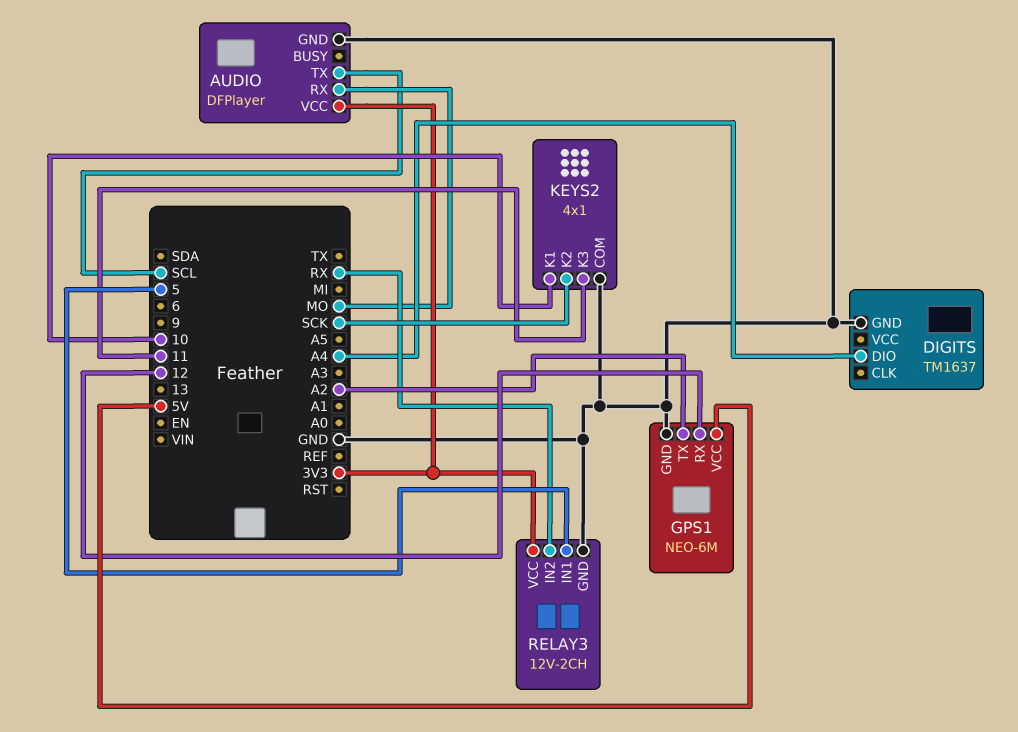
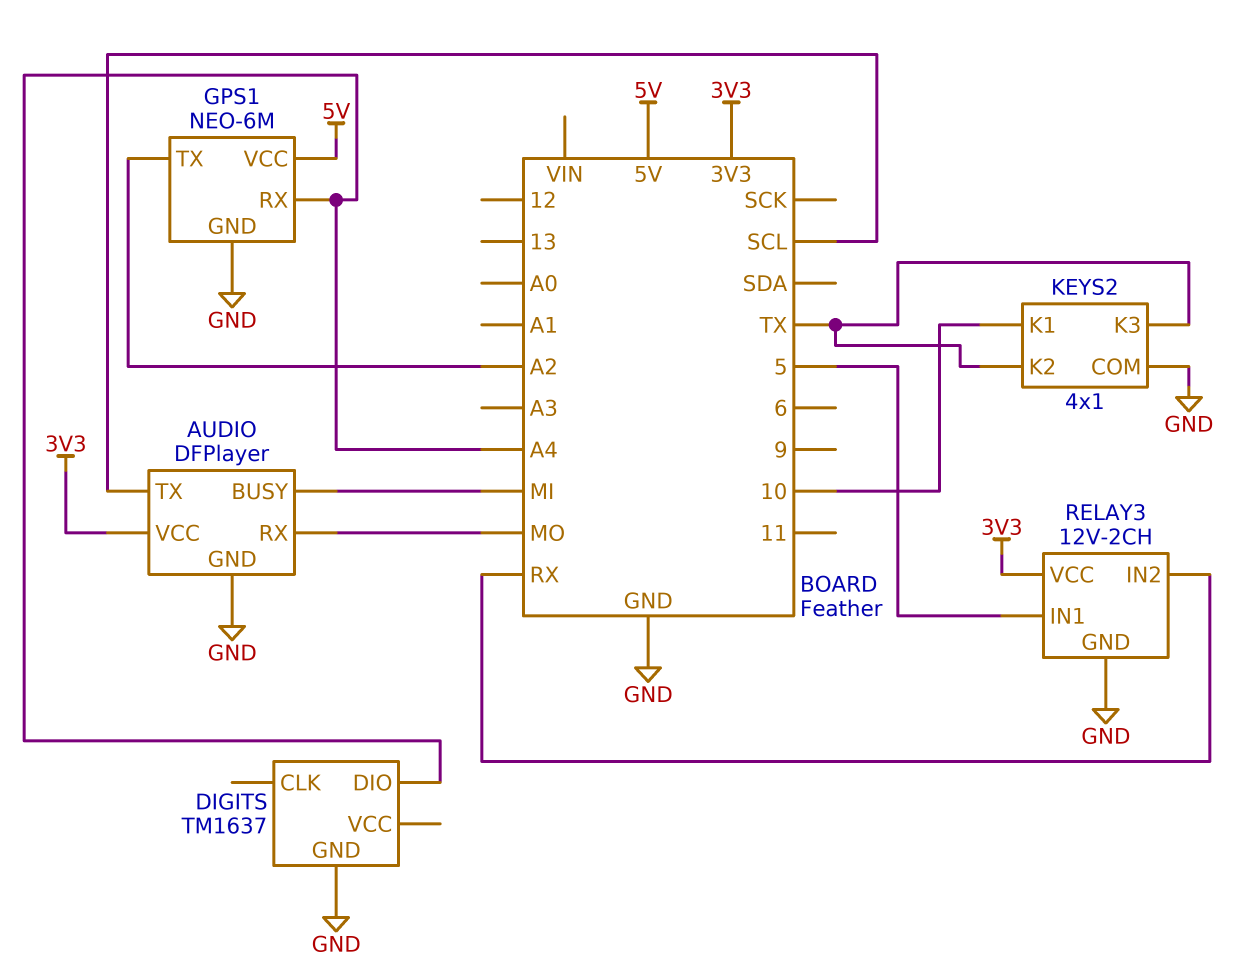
AUDIO pin BUSY: none -> MI
GPS1 pin RX: 12 -> A4
KEYS2 pin K2: SCK -> TX
KEYS2 pin K3: 11 -> TX

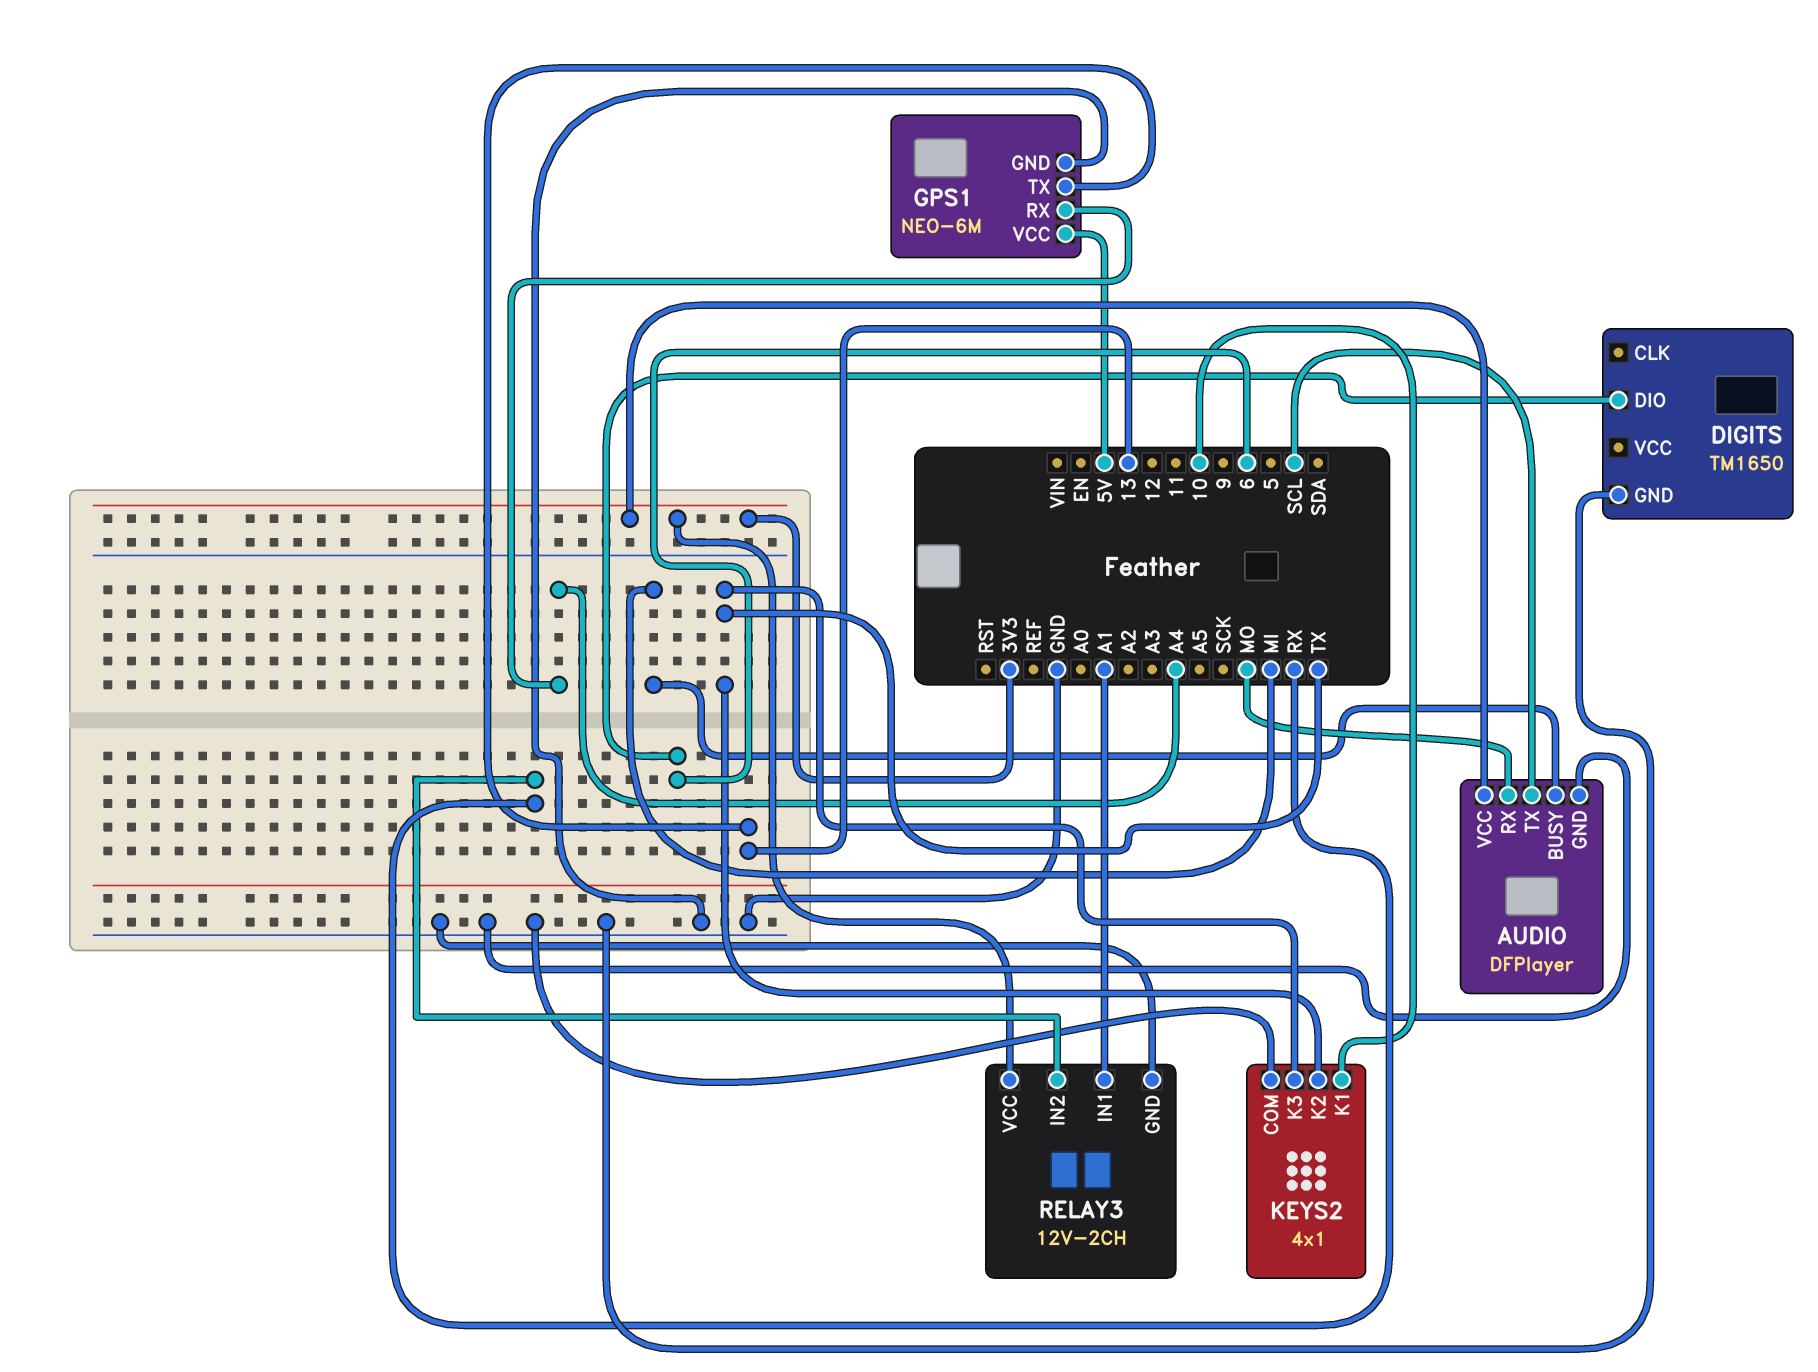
DIGITS: TM1637 -> TM1650
DIGITS pin DIO: A4 -> 6
GPS1 pin TX: A2 -> 13
RELAY3 pin IN1: 5 -> A1

